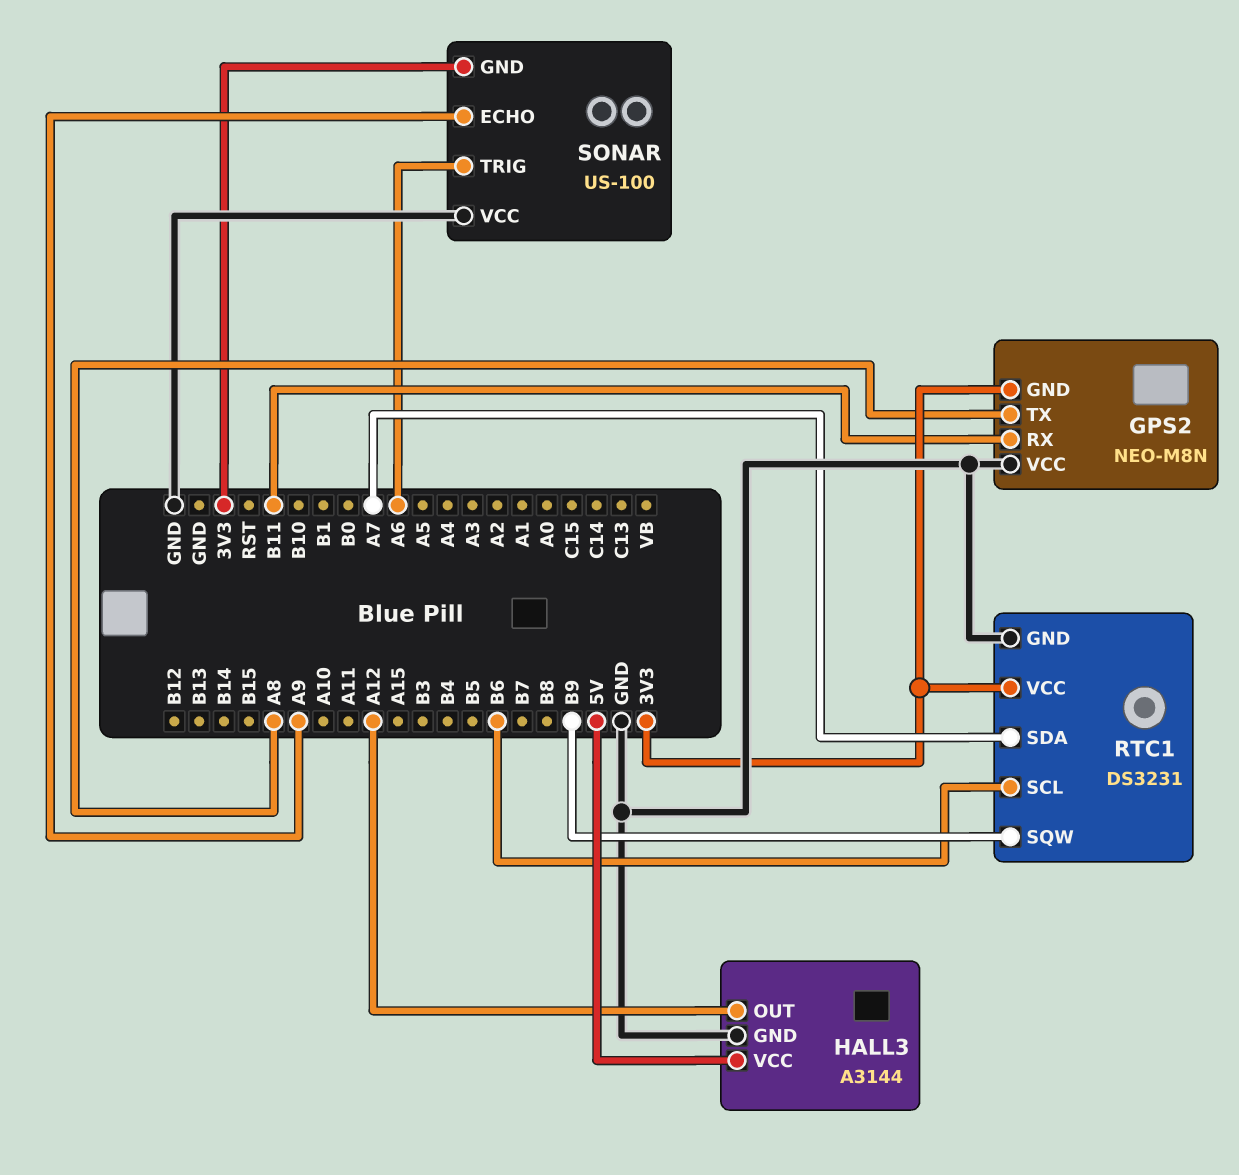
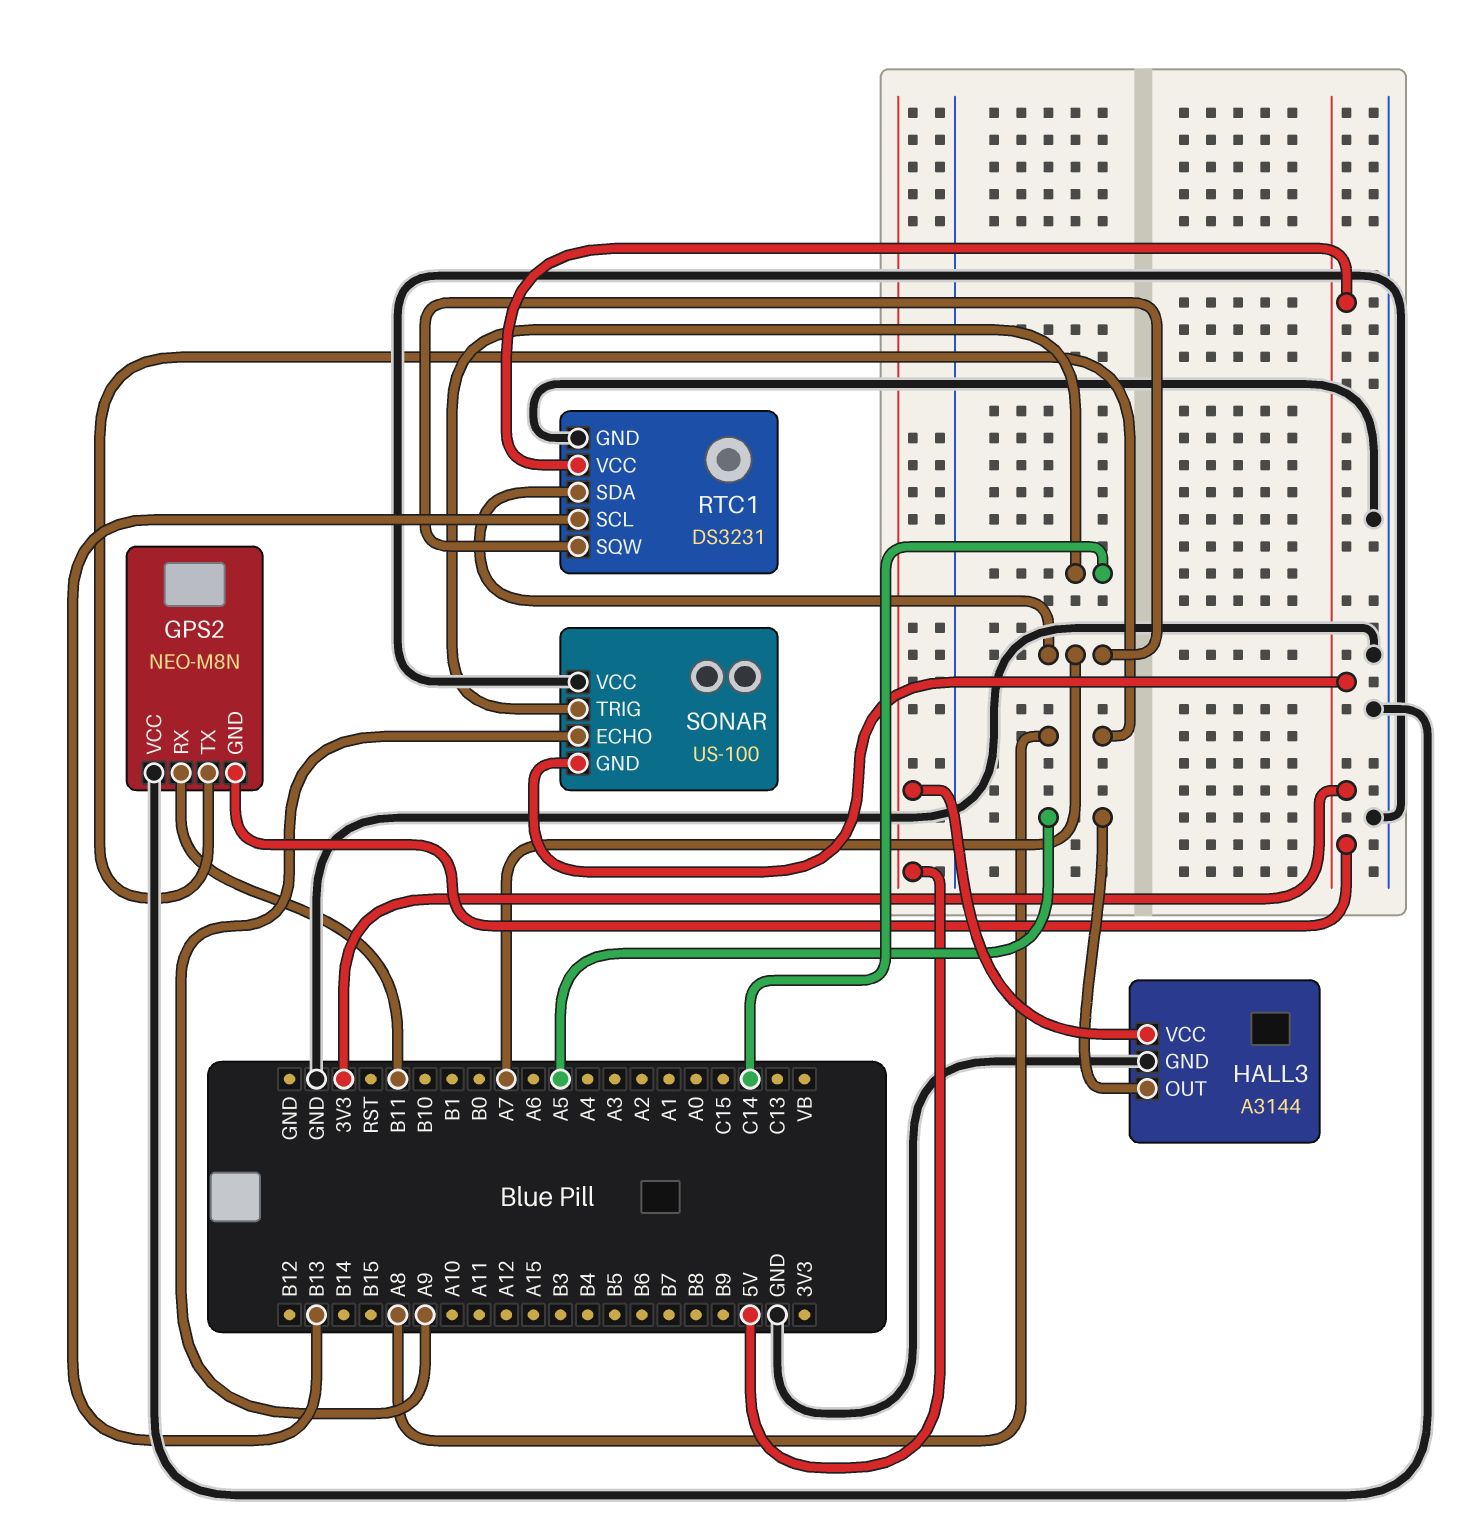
HALL3 pin OUT: A12 -> A5
RTC1 pin SCL: B6 -> B13
RTC1 pin SQW: B9 -> A7
SONAR pin TRIG: A6 -> C14

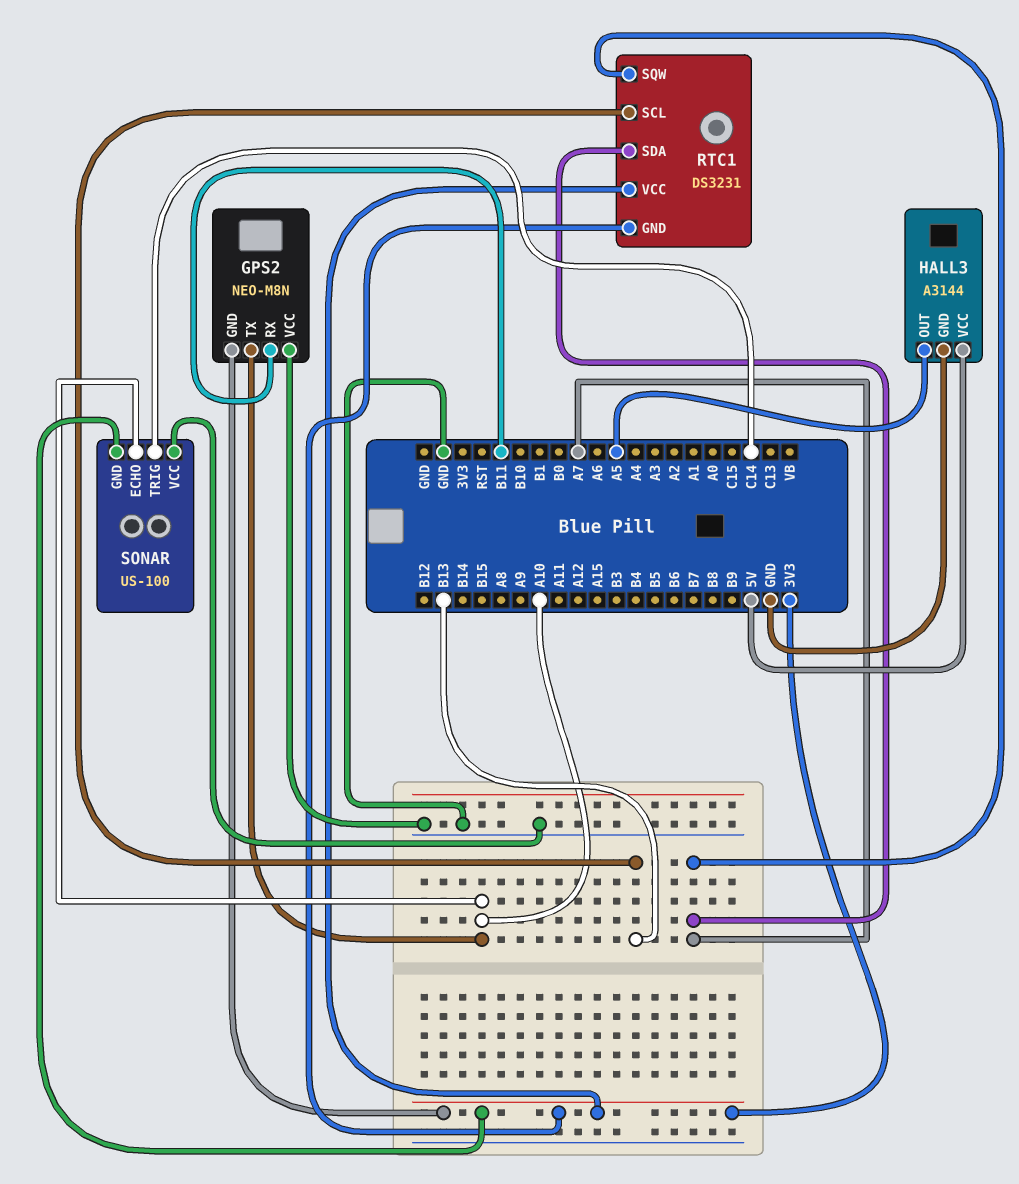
GPS2 pin TX: A8 -> A10
RTC1 pin GND: GND -> 3V3
SONAR pin ECHO: A9 -> A10

